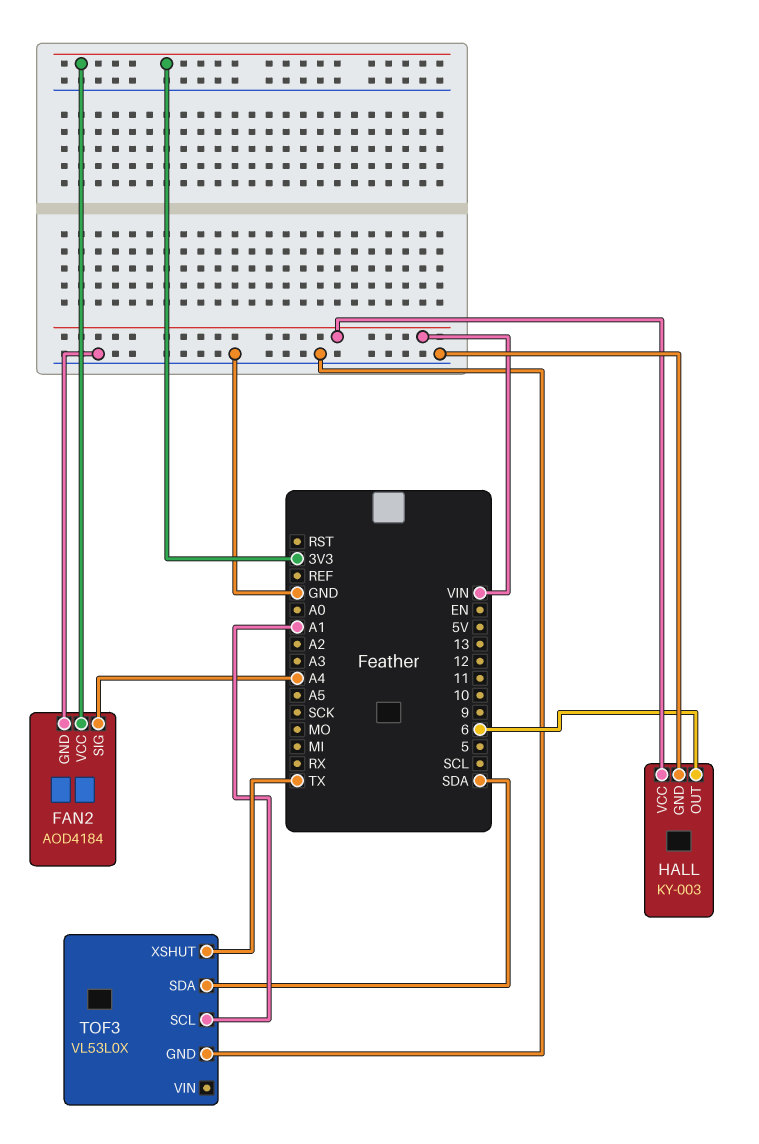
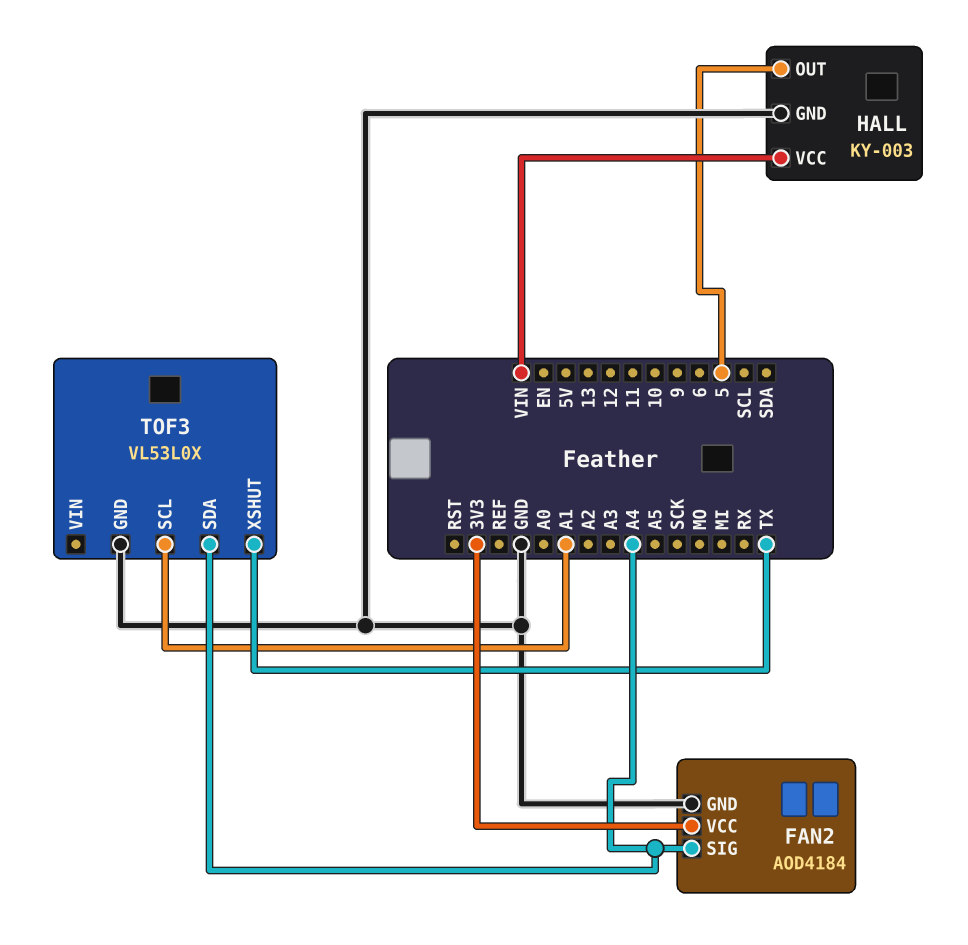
HALL pin OUT: 6 -> 5
TOF3 pin SDA: SDA -> A4

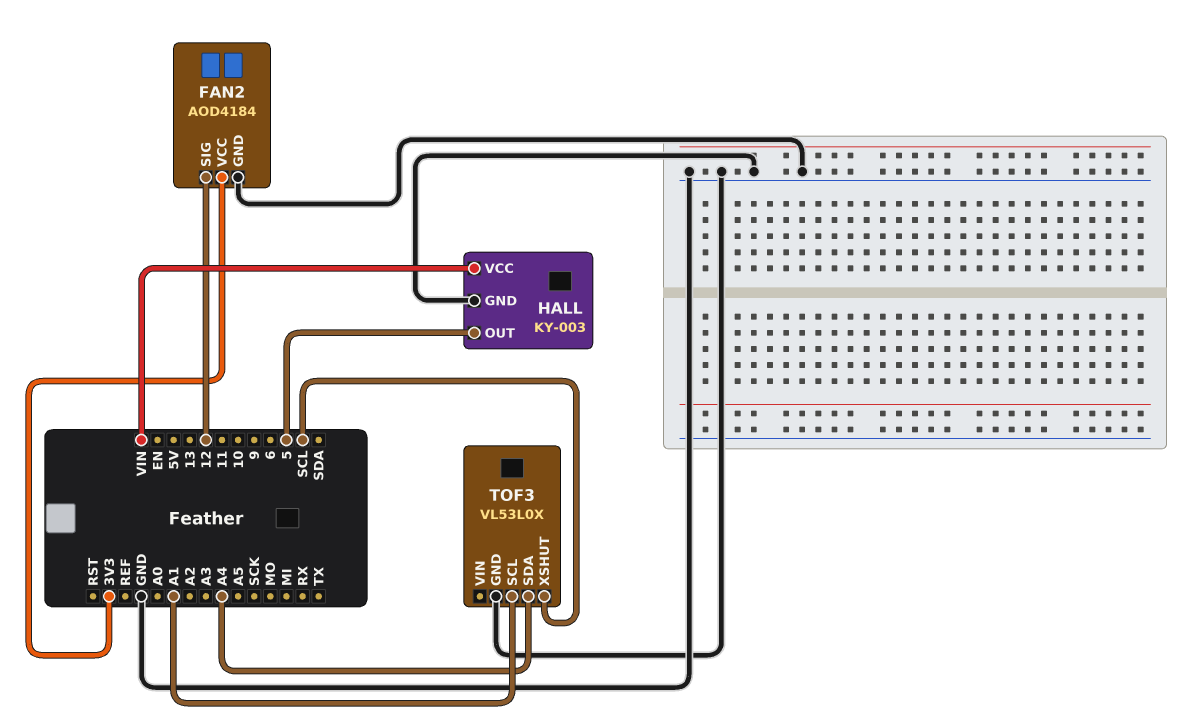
FAN2 pin SIG: A4 -> 12
TOF3 pin XSHUT: TX -> SCL

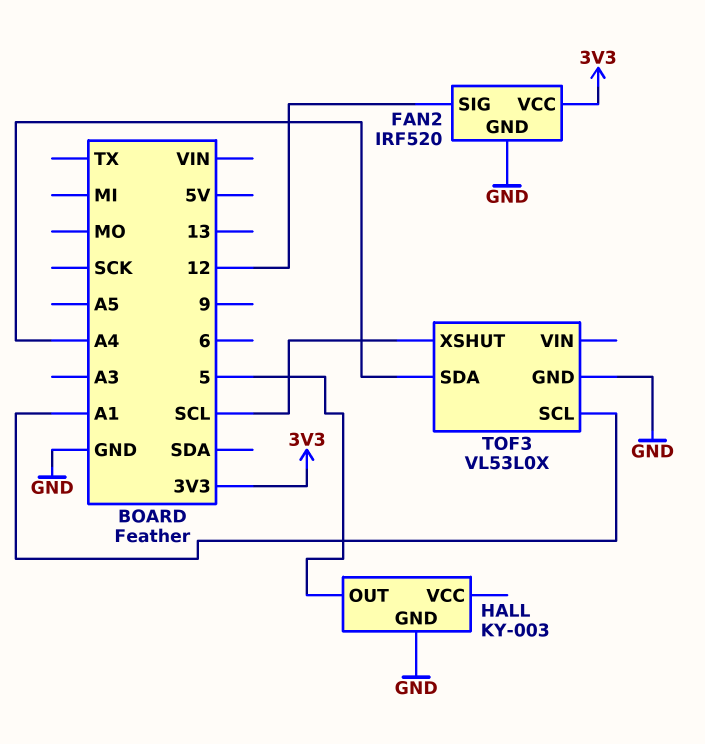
FAN2: AOD4184 -> IRF520
HALL pin VCC: VIN -> none

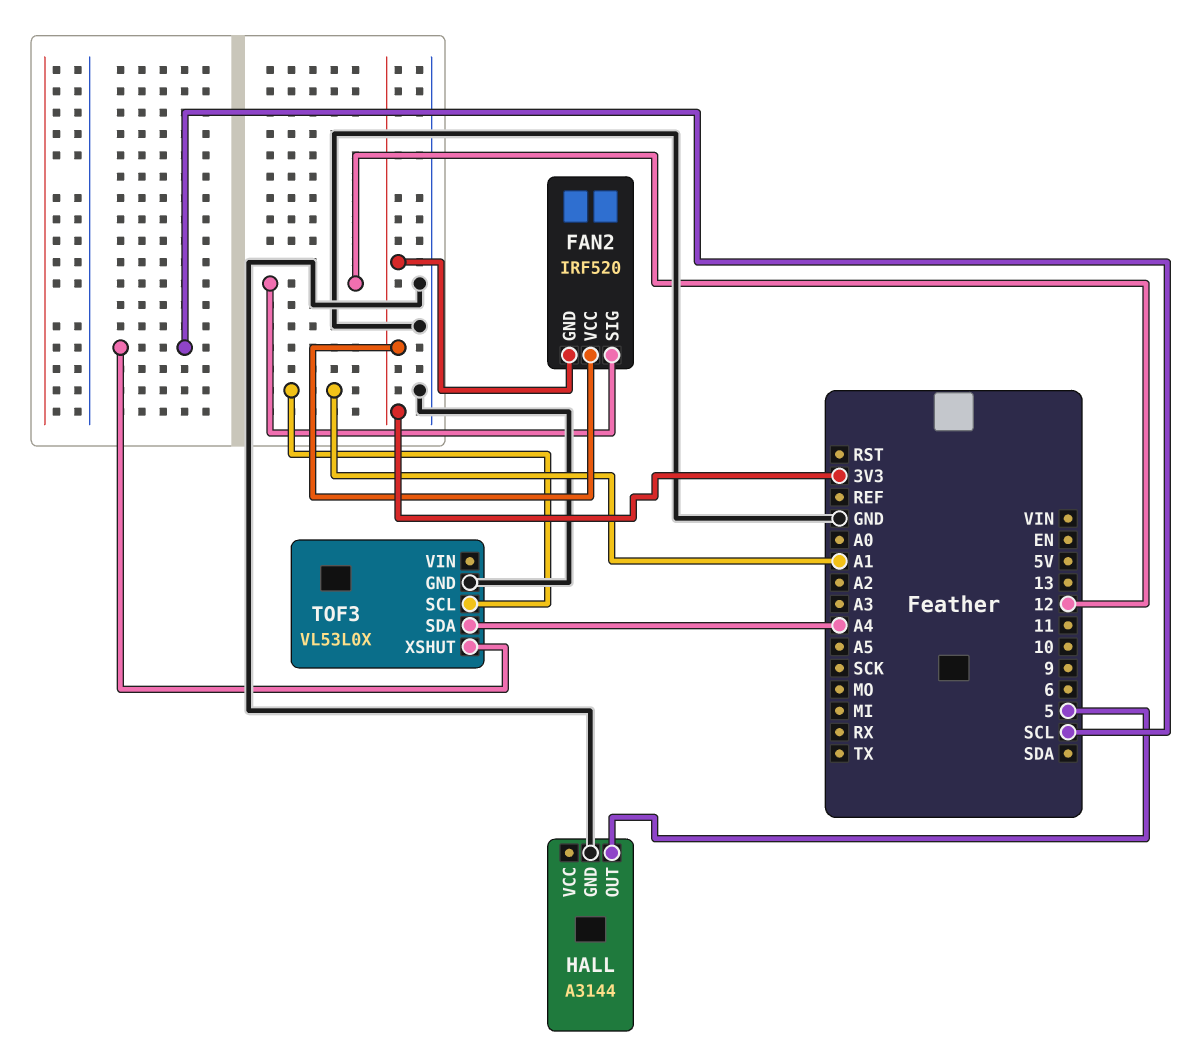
FAN2 pin GND: GND -> 3V3
HALL: KY-003 -> A3144

